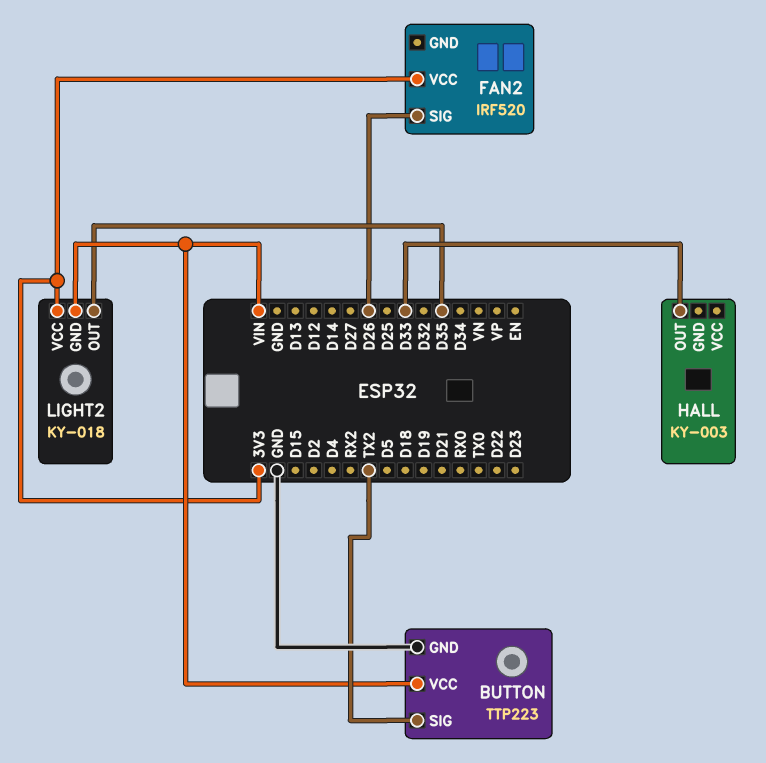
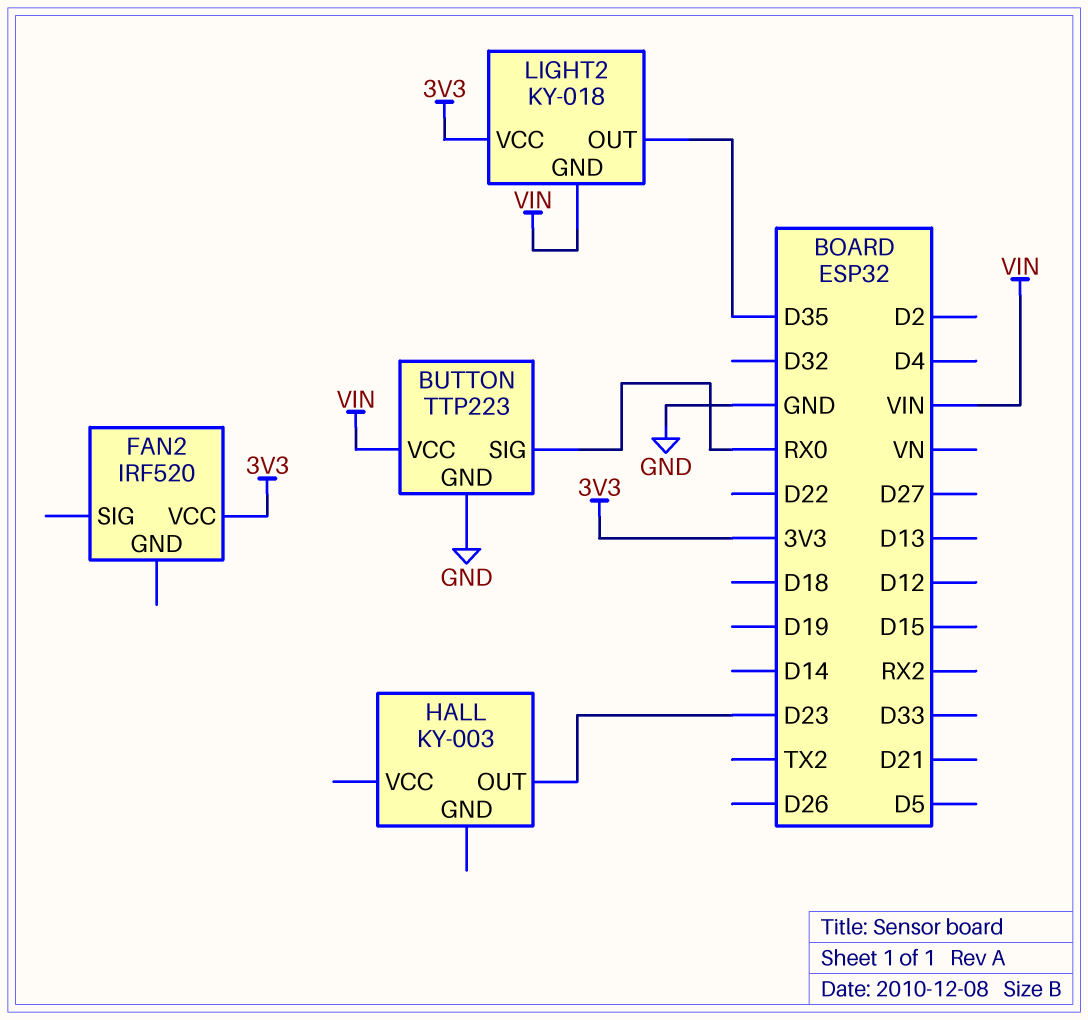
BUTTON pin SIG: TX2 -> RX0
FAN2 pin SIG: D26 -> none
HALL pin OUT: D33 -> D23

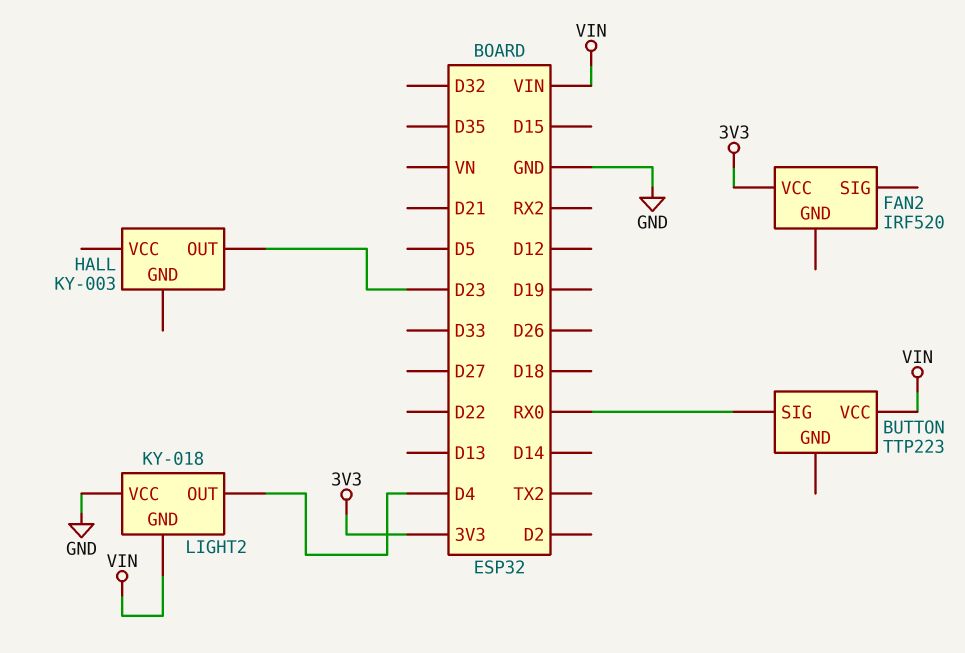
BUTTON pin GND: GND -> none
LIGHT2 pin OUT: D35 -> D4
LIGHT2 pin VCC: 3V3 -> GND

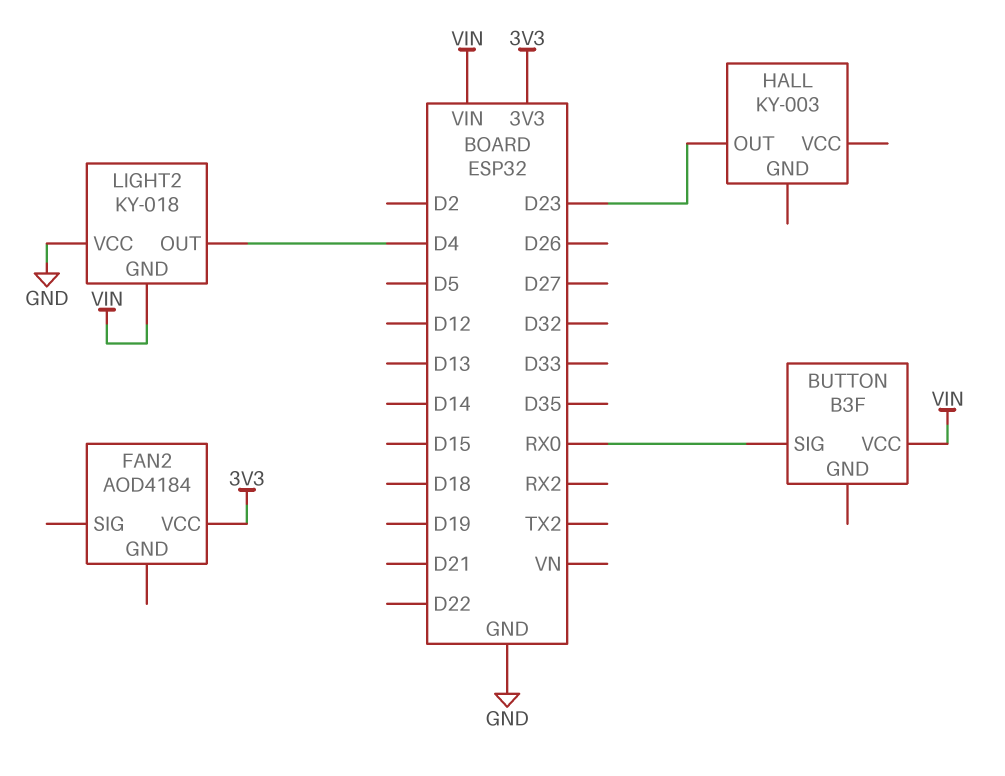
BUTTON: TTP223 -> B3F
FAN2: IRF520 -> AOD4184

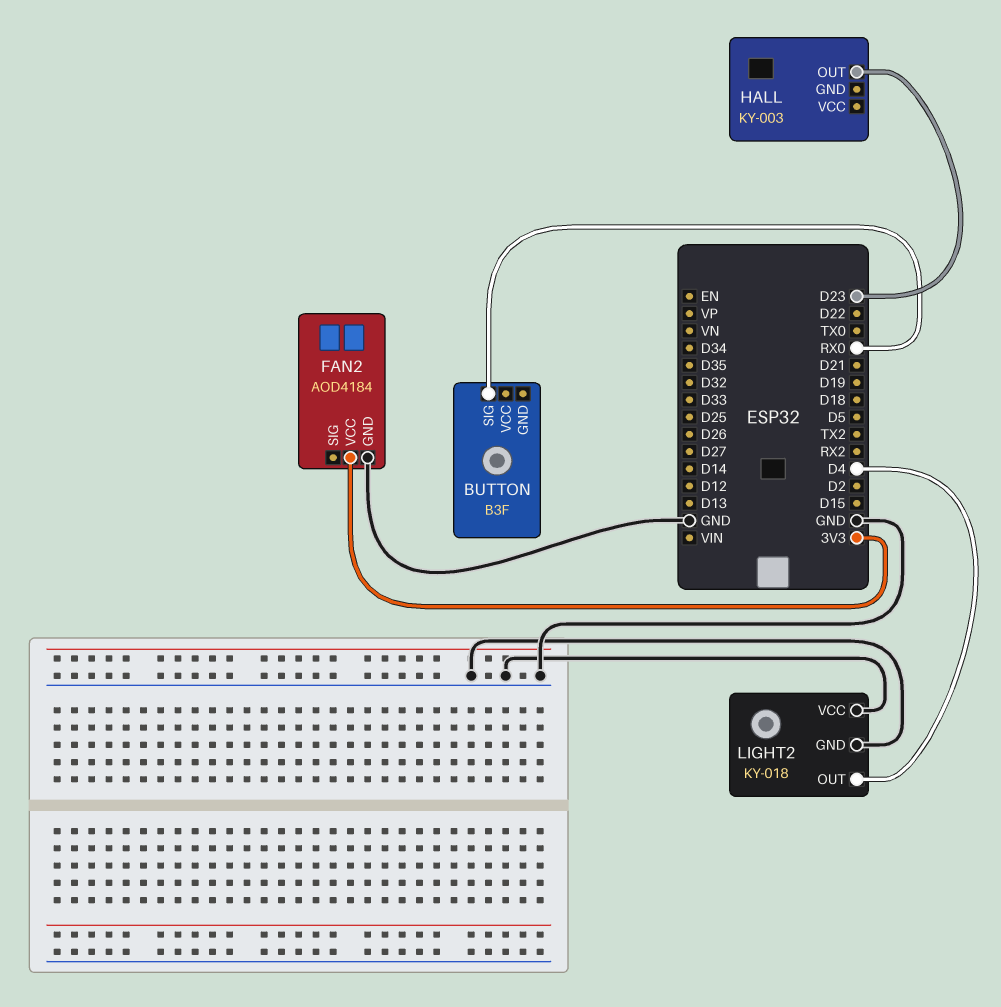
BUTTON pin VCC: VIN -> none
FAN2 pin GND: none -> GND
LIGHT2 pin GND: VIN -> GND

